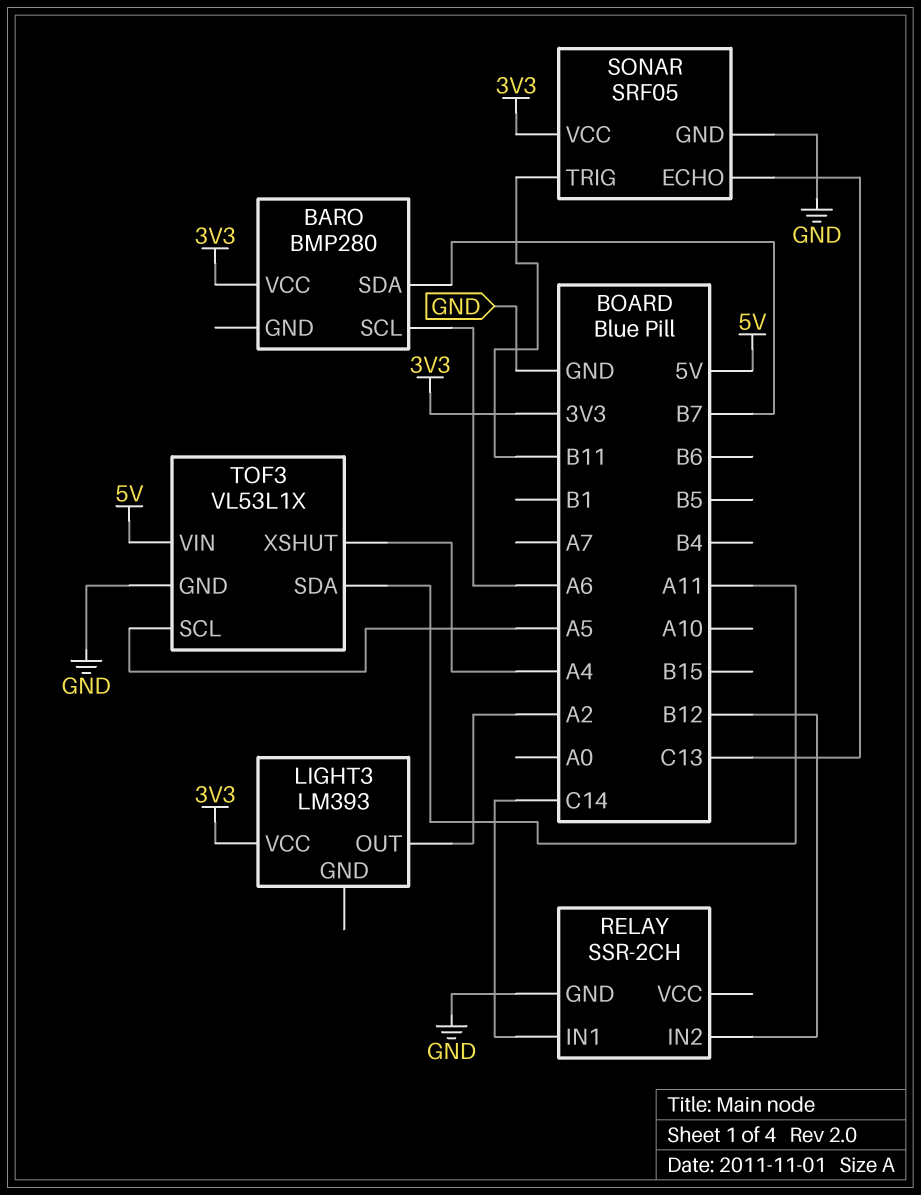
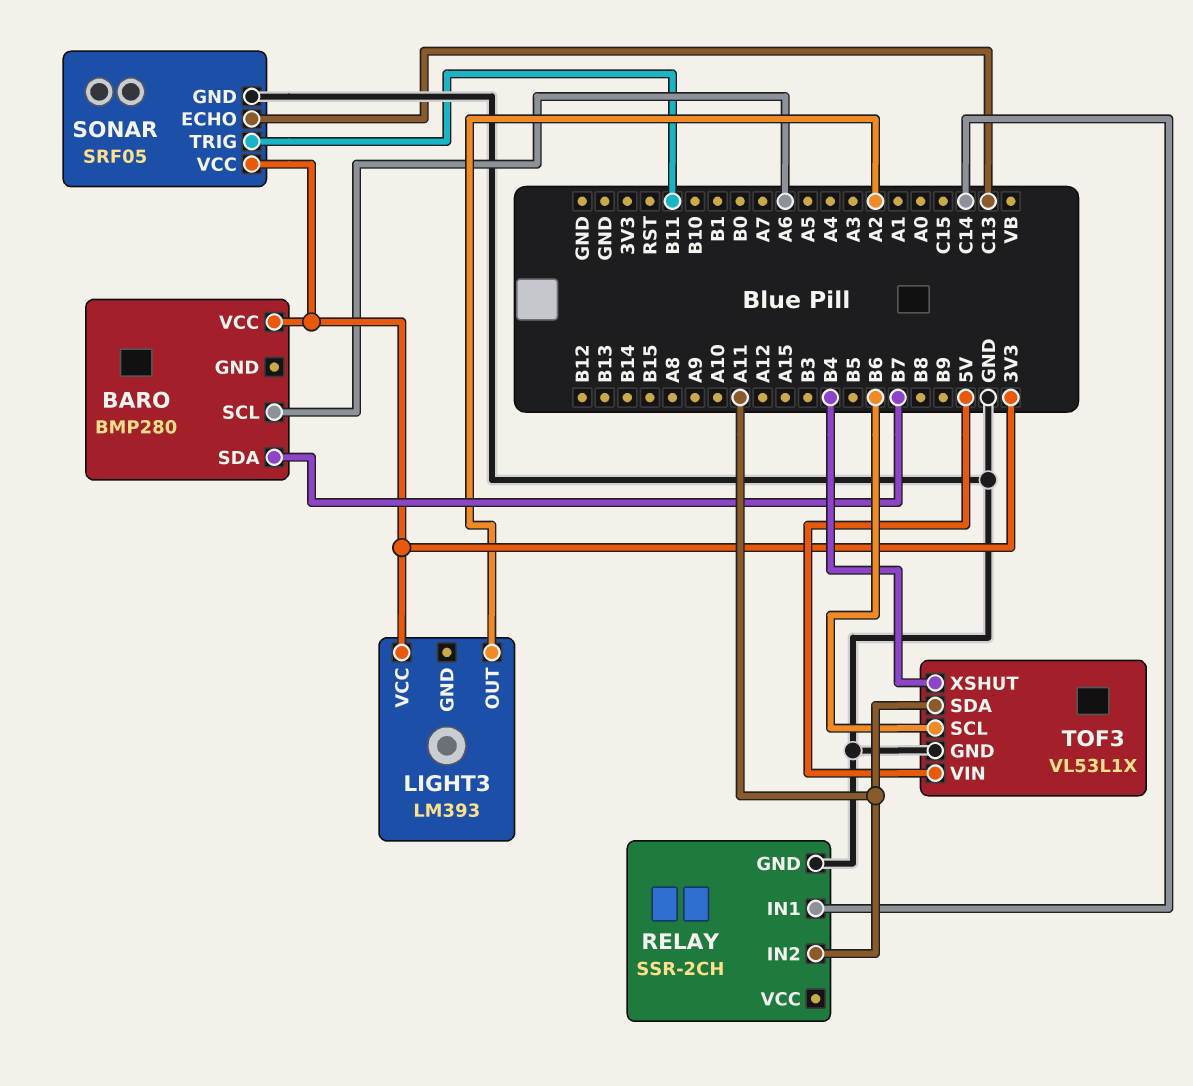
RELAY pin IN2: B12 -> A11
TOF3 pin SCL: A5 -> B6
TOF3 pin XSHUT: A4 -> B4

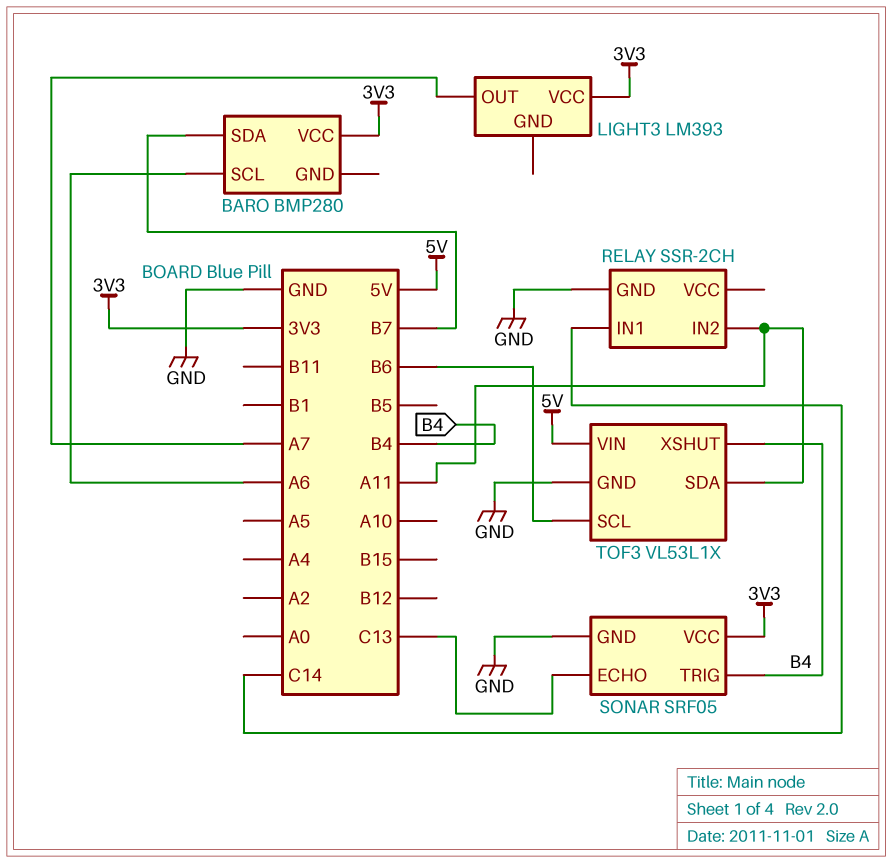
LIGHT3 pin OUT: A2 -> A7
SONAR pin TRIG: B11 -> B4

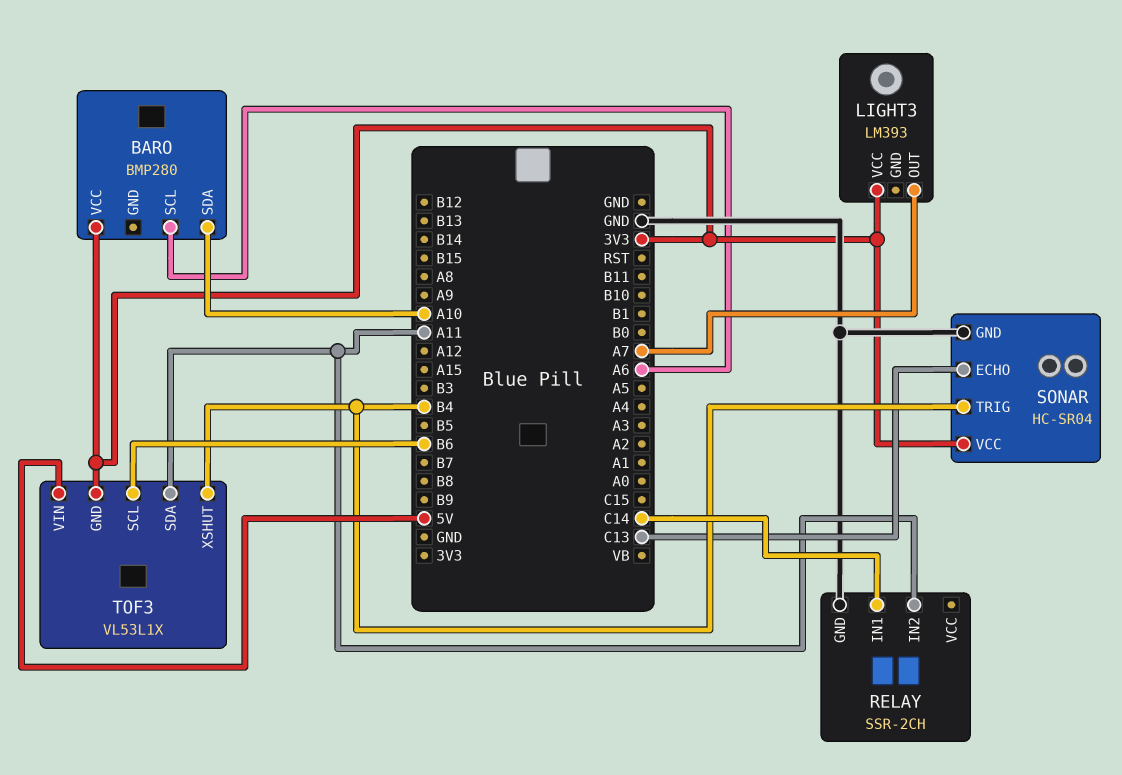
BARO pin SDA: B7 -> A10
SONAR: SRF05 -> HC-SR04
TOF3 pin GND: GND -> 3V3

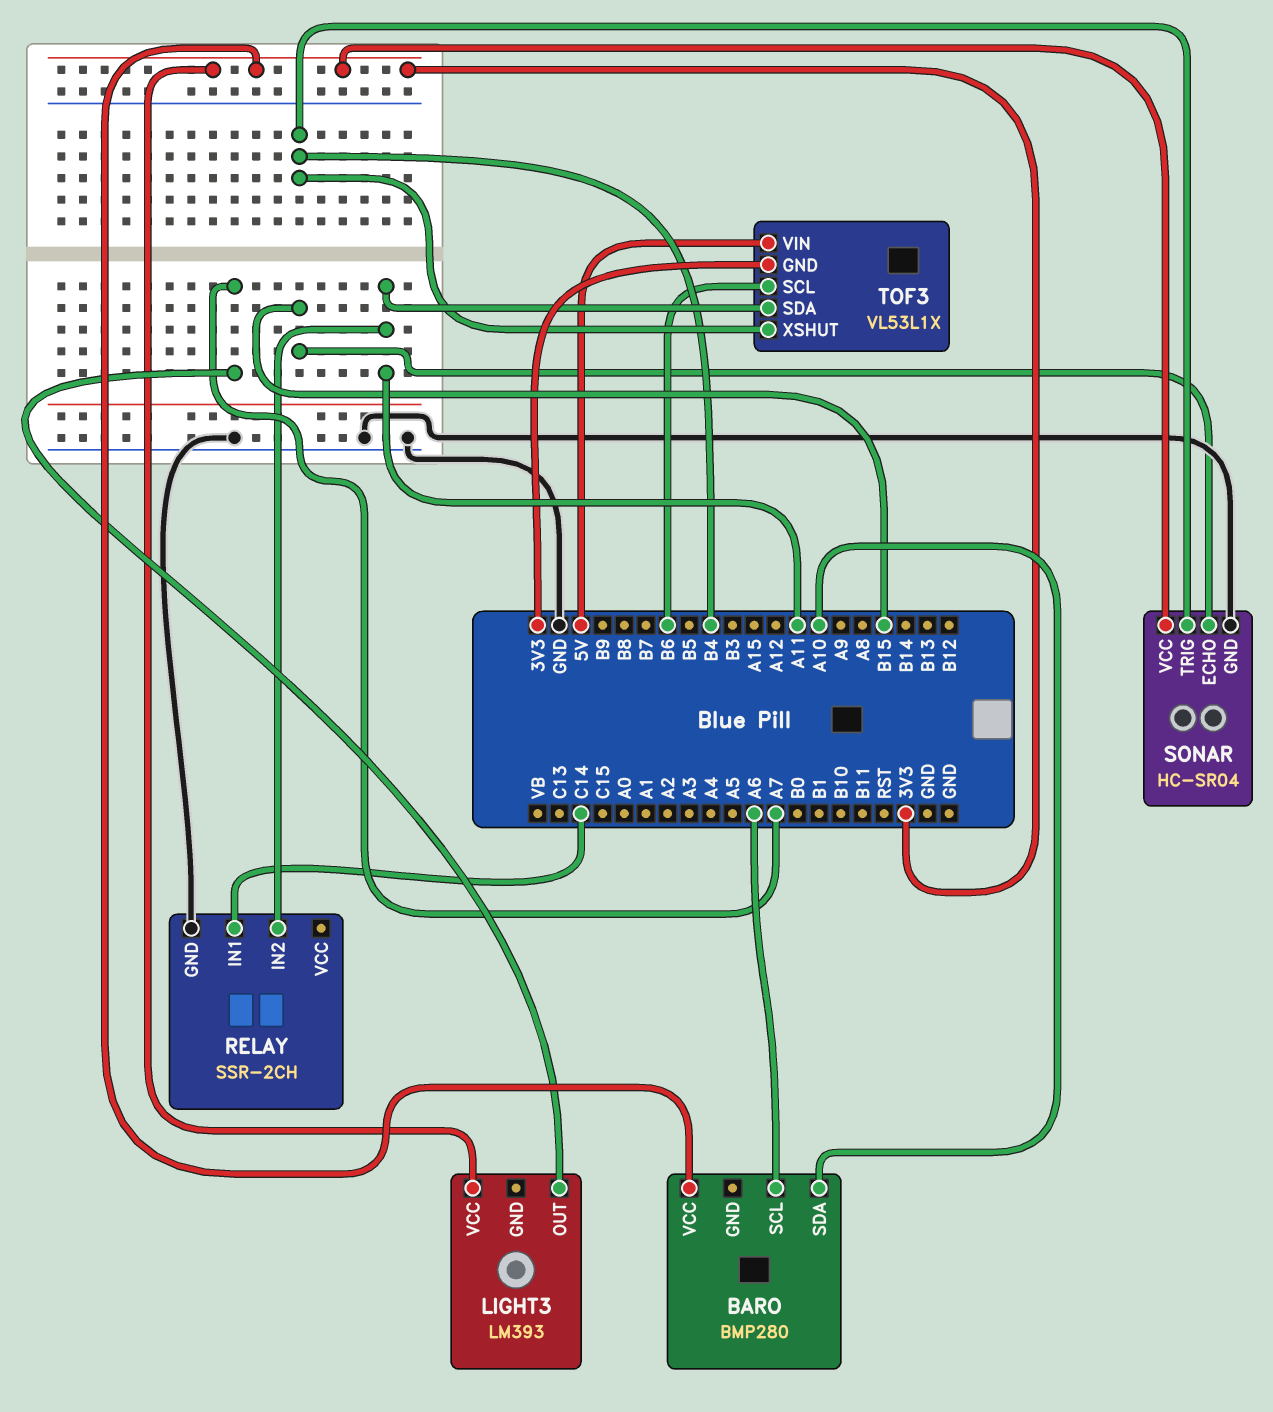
SONAR pin ECHO: C13 -> B15

